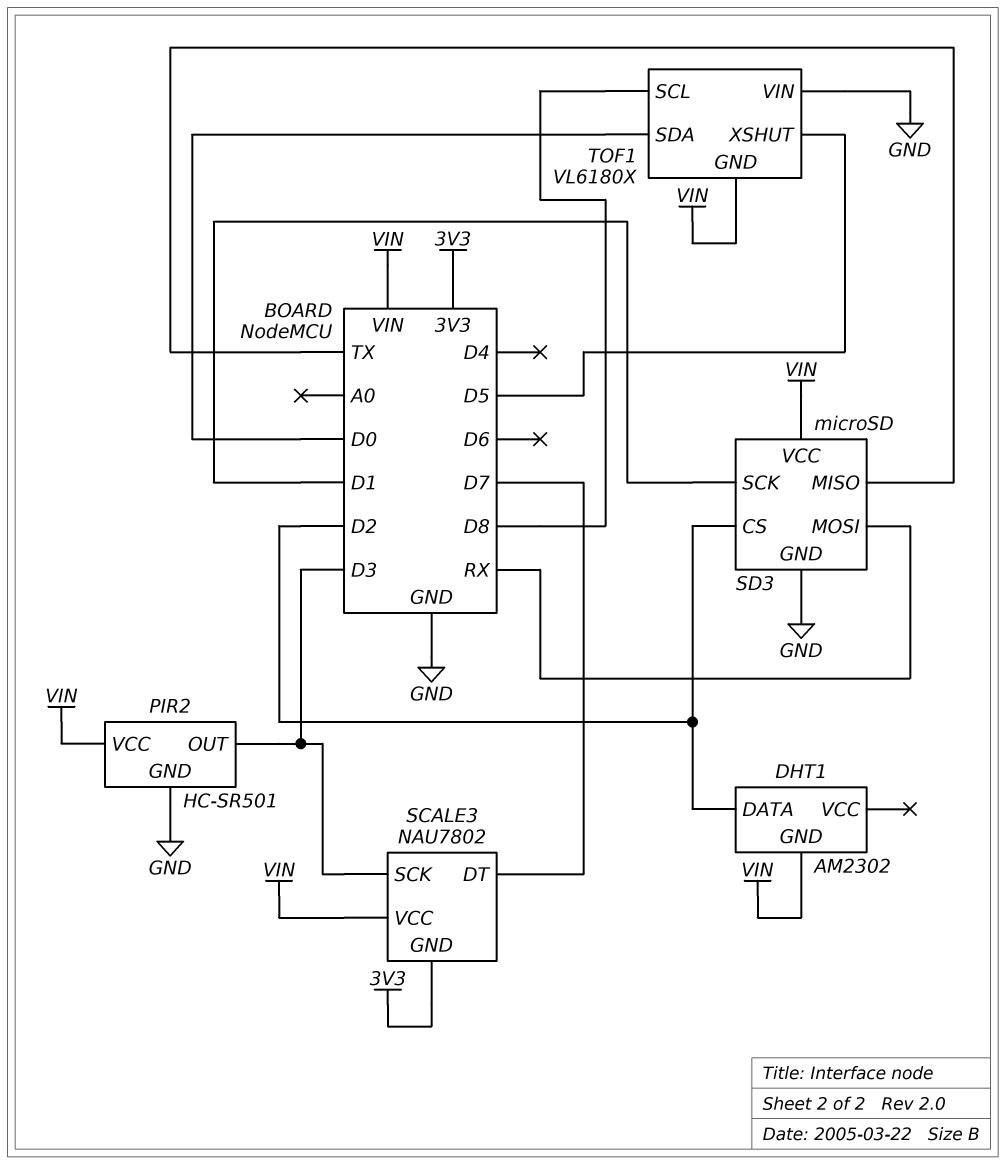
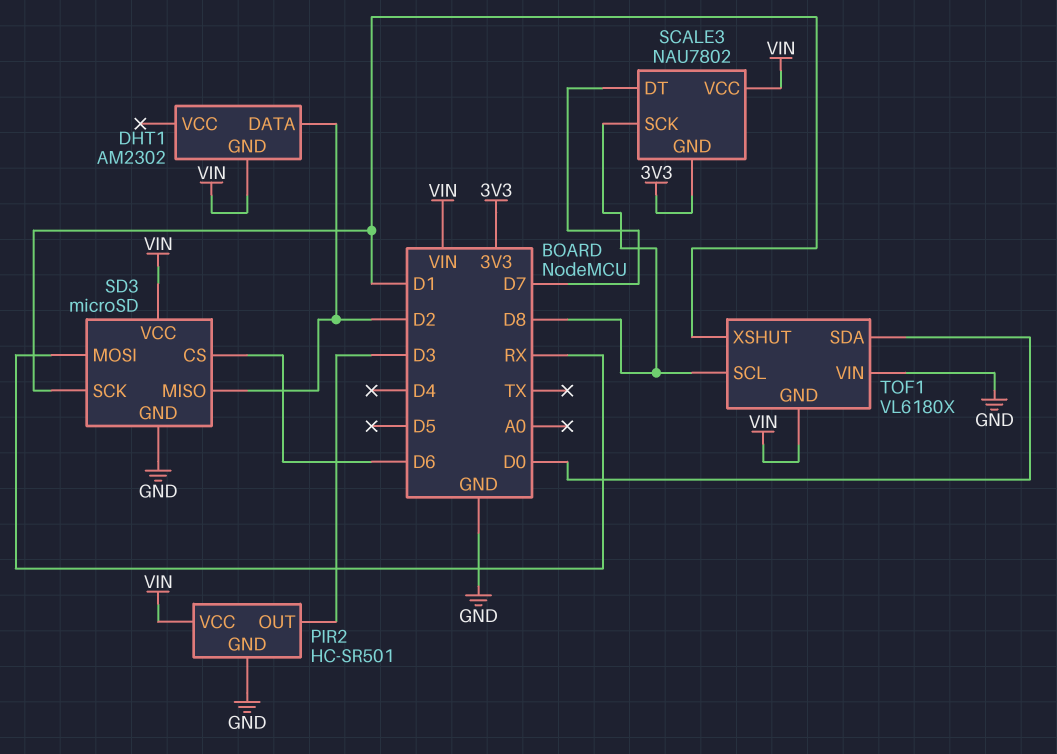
SCALE3 pin SCK: D3 -> D8
SD3 pin CS: D2 -> D6
SD3 pin MISO: TX -> D2
TOF1 pin XSHUT: D5 -> D1

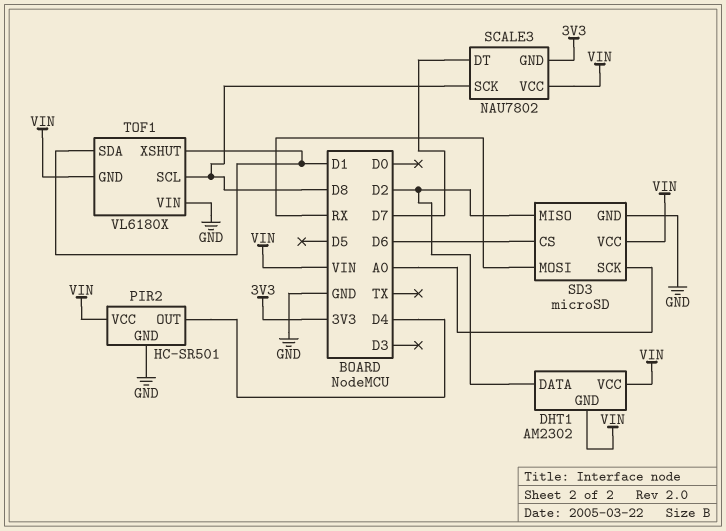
DHT1 pin VCC: none -> VIN
PIR2 pin OUT: D3 -> D4
SD3 pin SCK: D1 -> A0
TOF1 pin SDA: D0 -> D1

